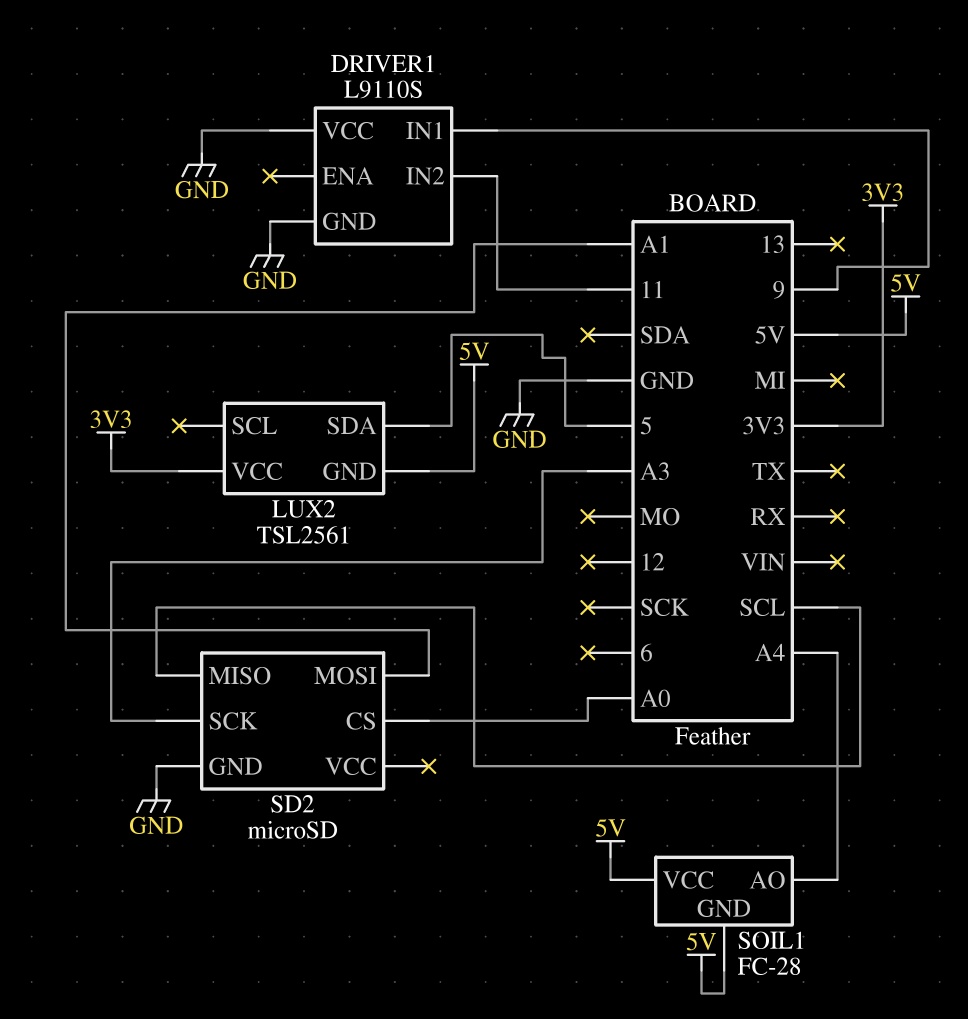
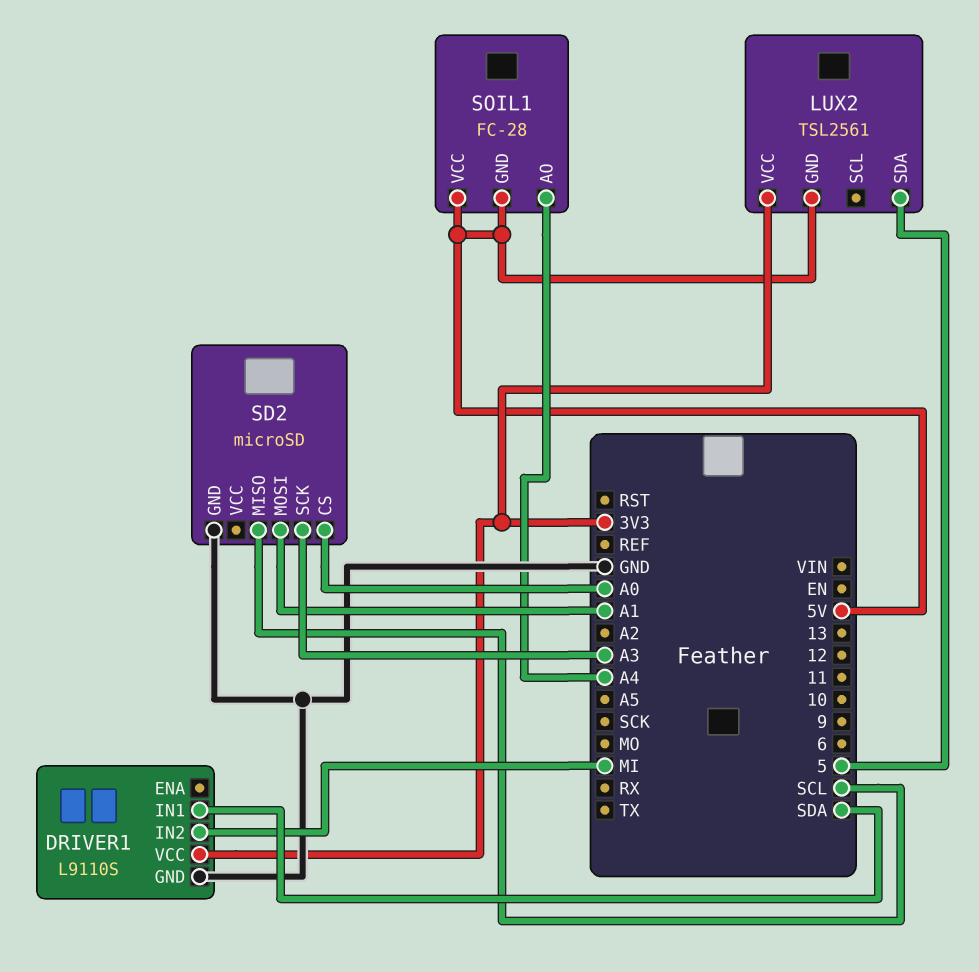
DRIVER1 pin IN1: 9 -> SDA
DRIVER1 pin IN2: 11 -> MI
DRIVER1 pin VCC: GND -> 3V3

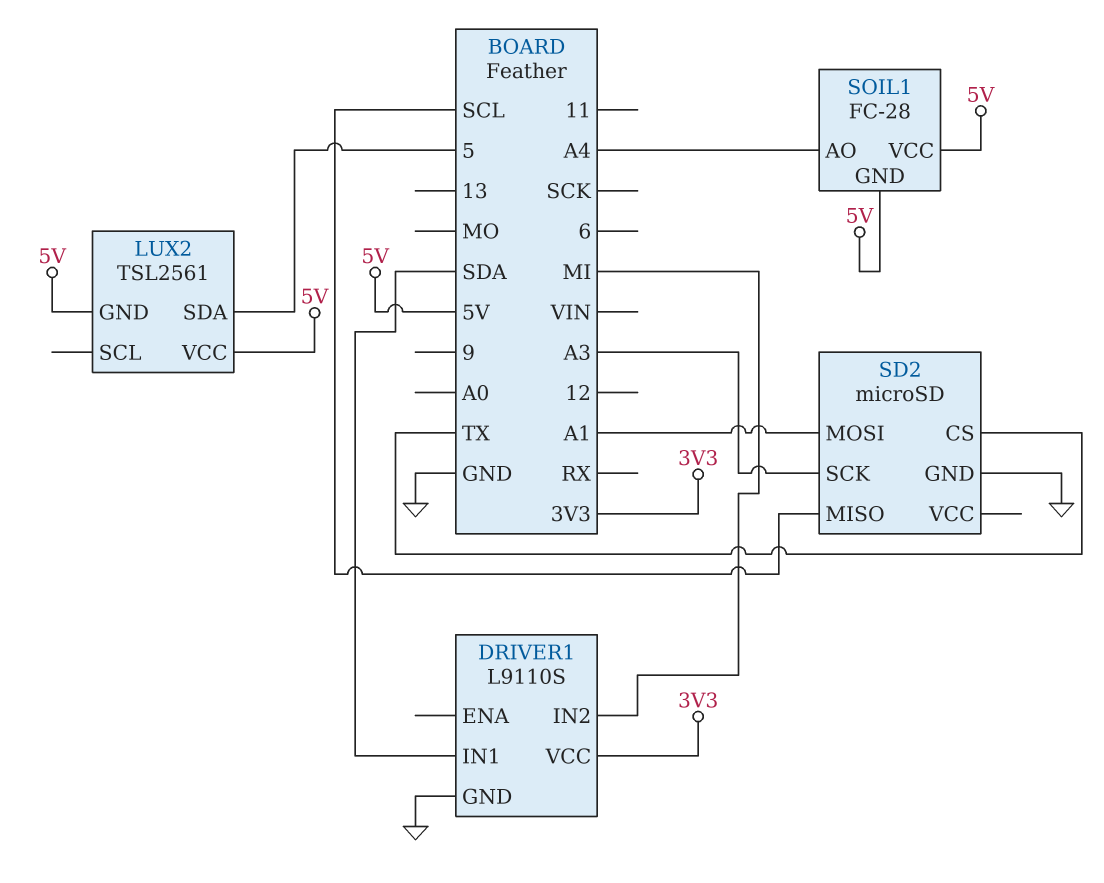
LUX2 pin VCC: 3V3 -> 5V
SD2 pin CS: A0 -> TX

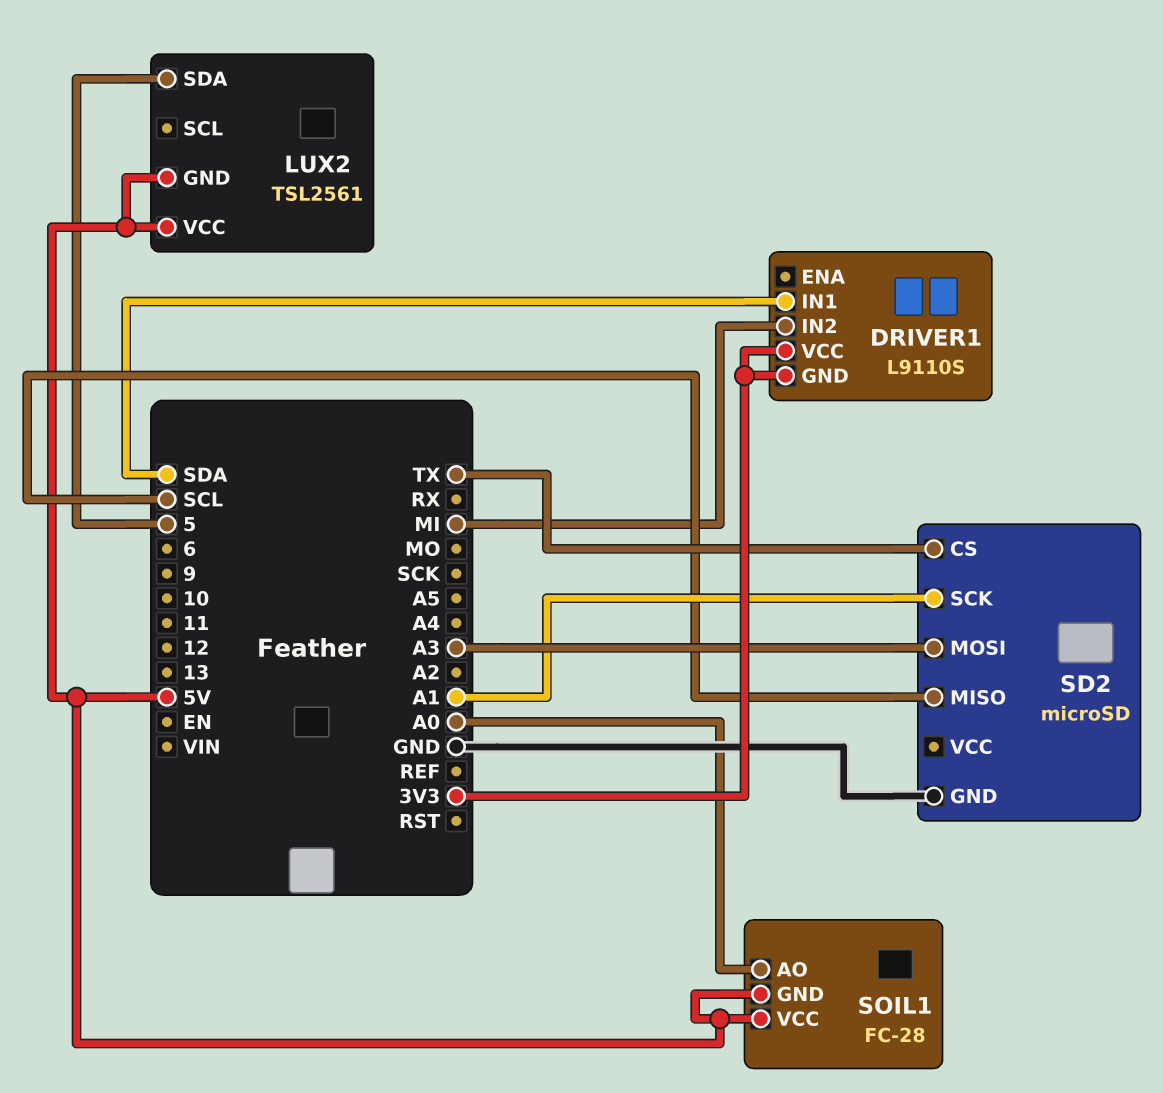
DRIVER1 pin GND: GND -> 3V3
SD2 pin MOSI: A1 -> A3
SD2 pin SCK: A3 -> A1
SOIL1 pin AO: A4 -> A0

